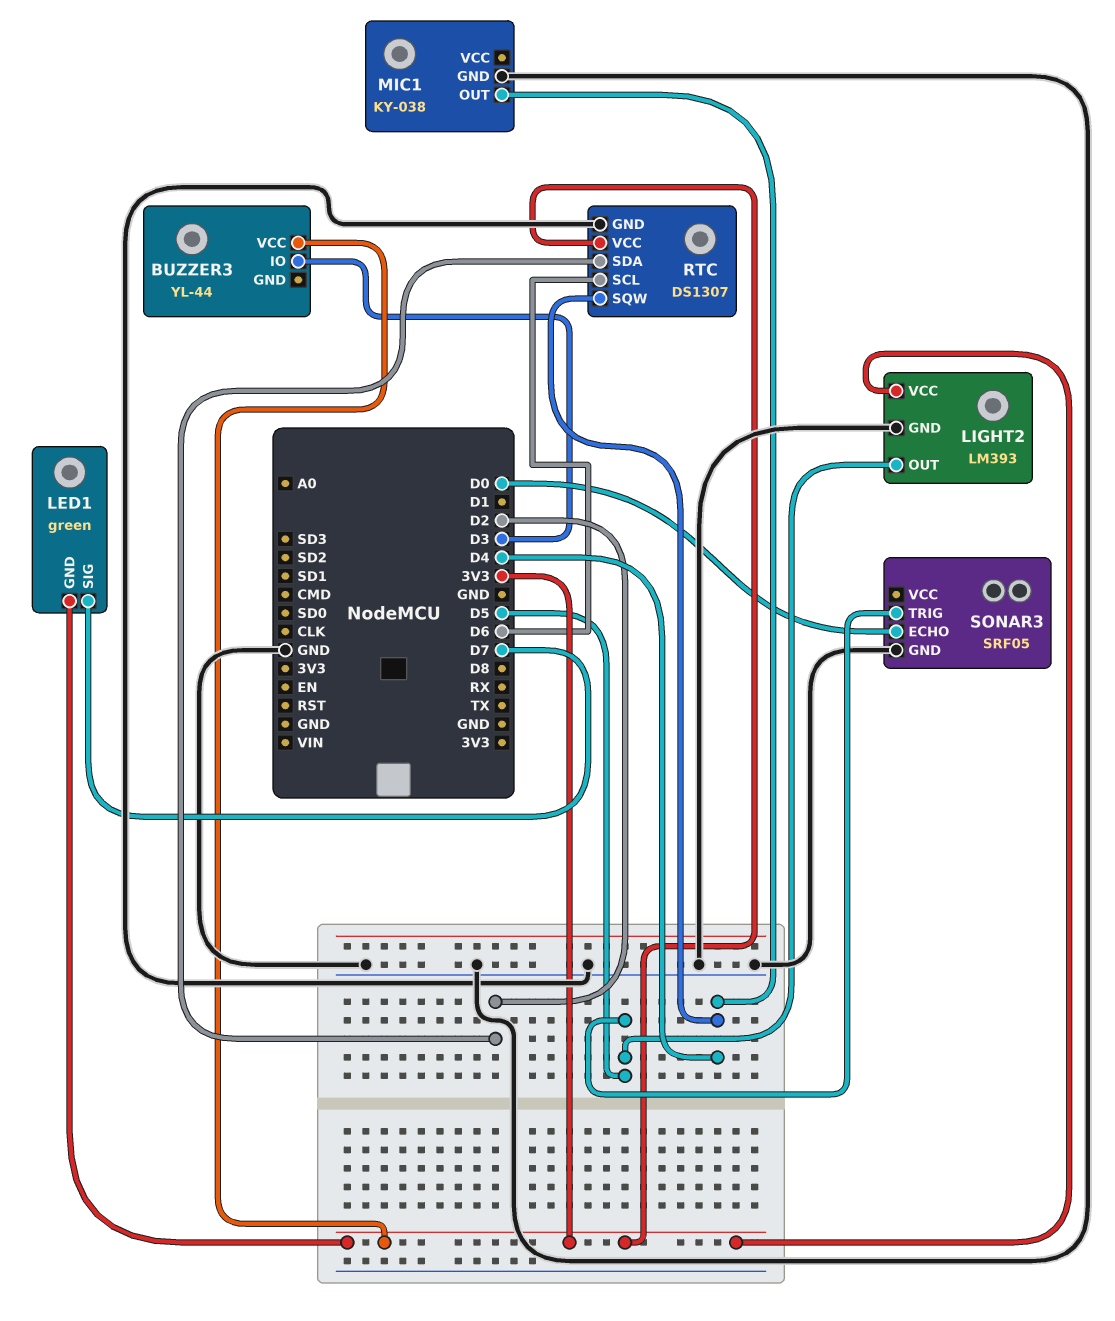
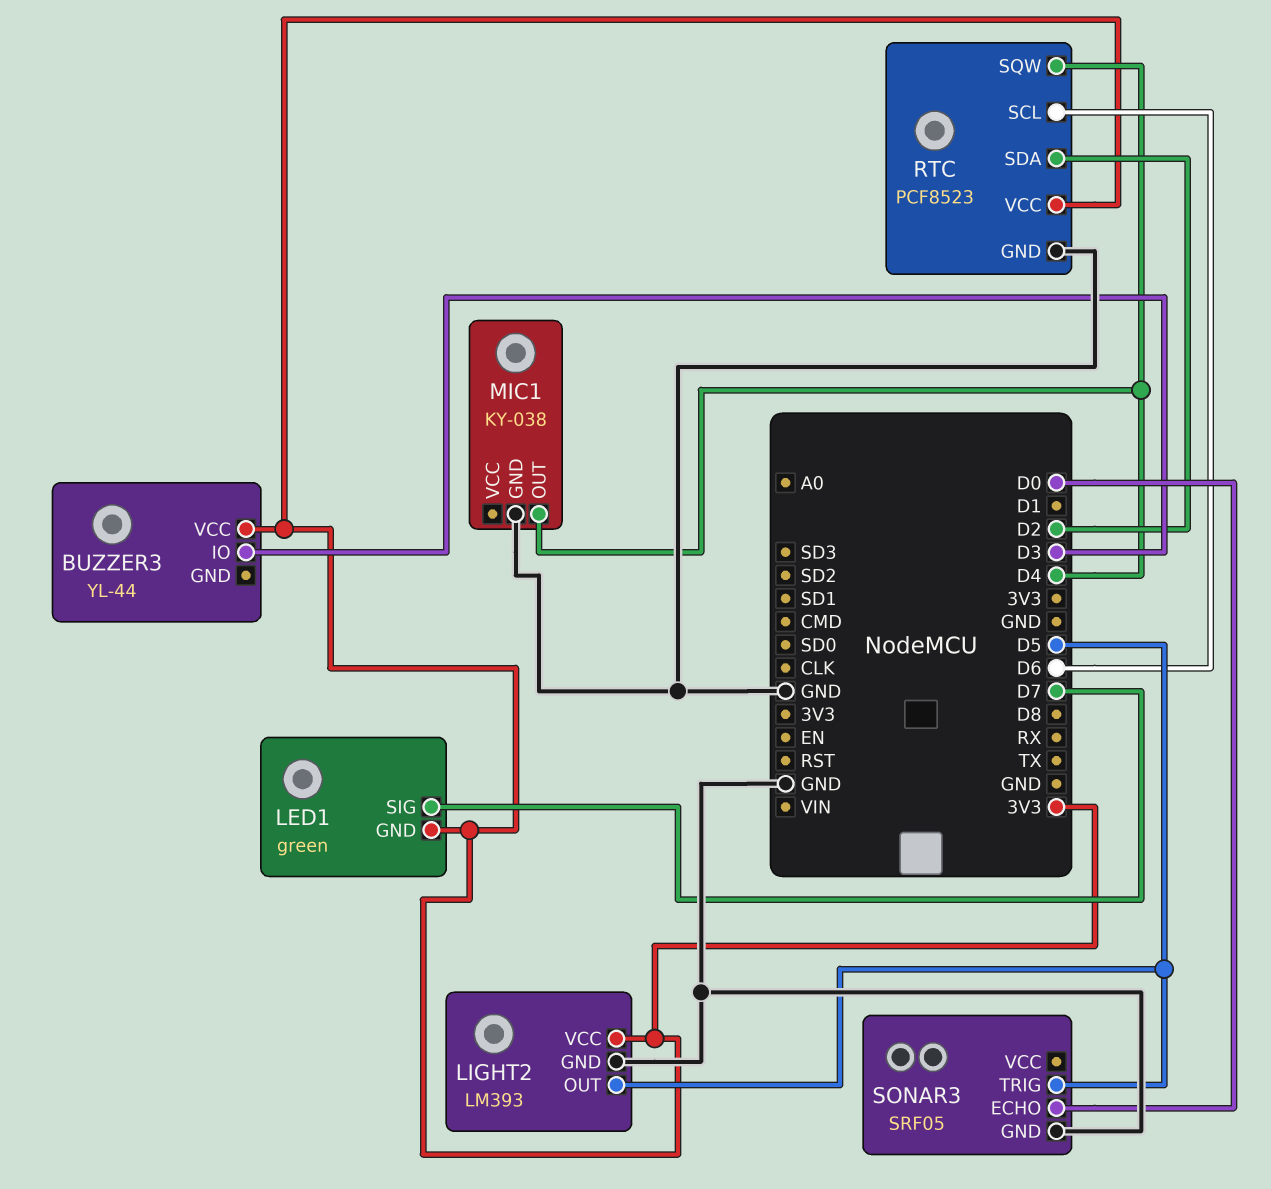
RTC: DS1307 -> PCF8523

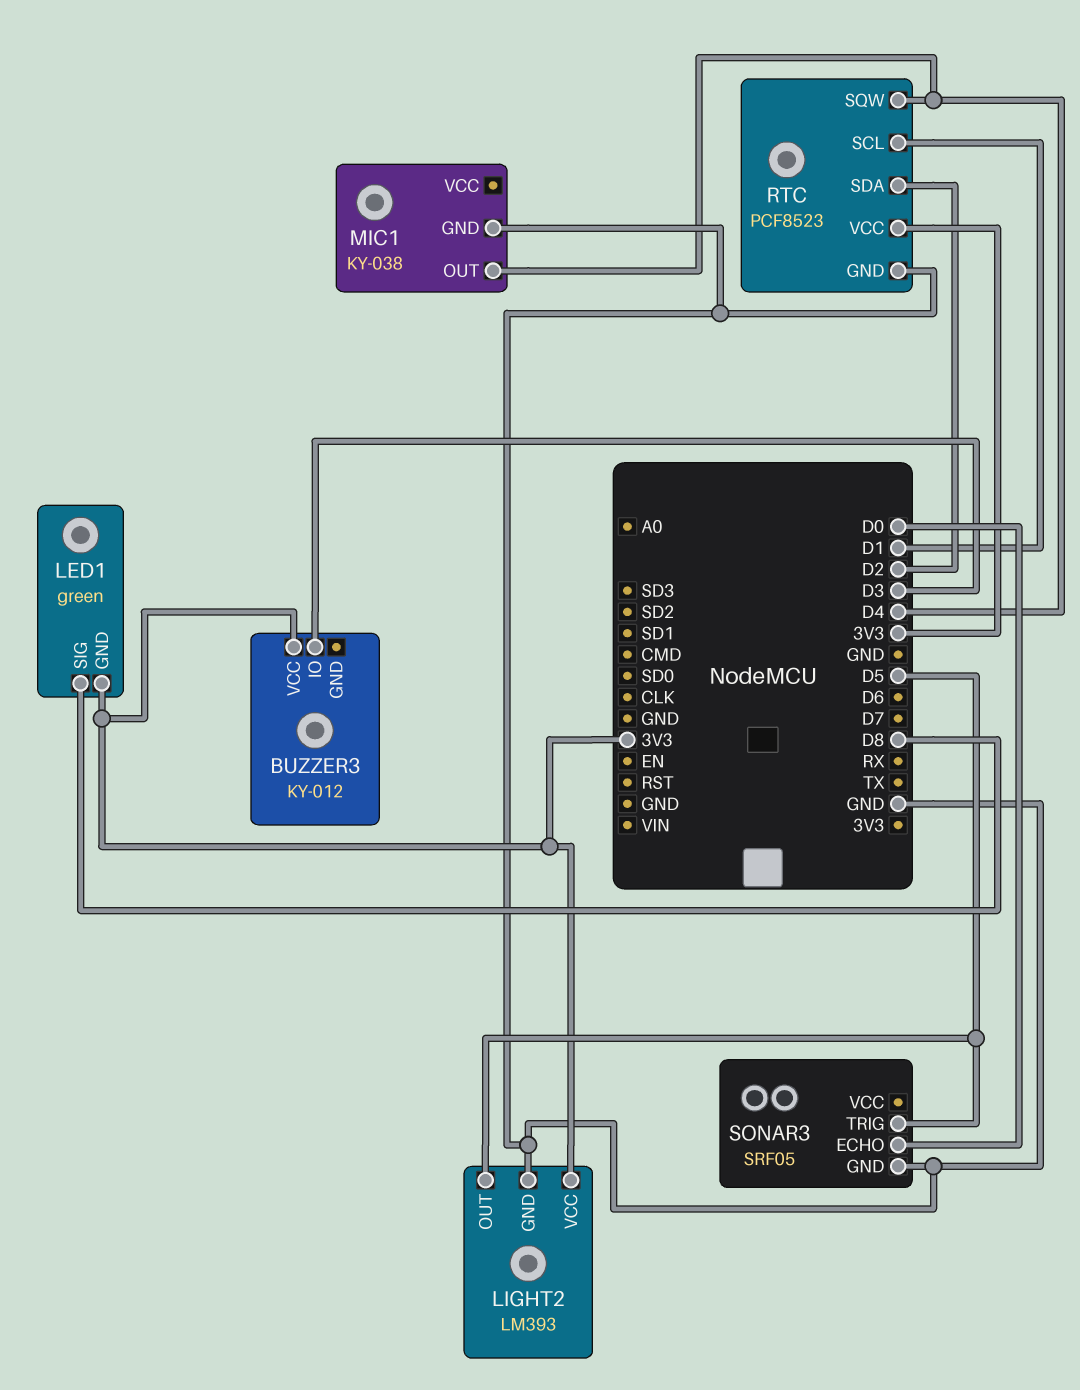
BUZZER3: YL-44 -> KY-012
LED1 pin SIG: D7 -> D8
RTC pin SCL: D6 -> D1

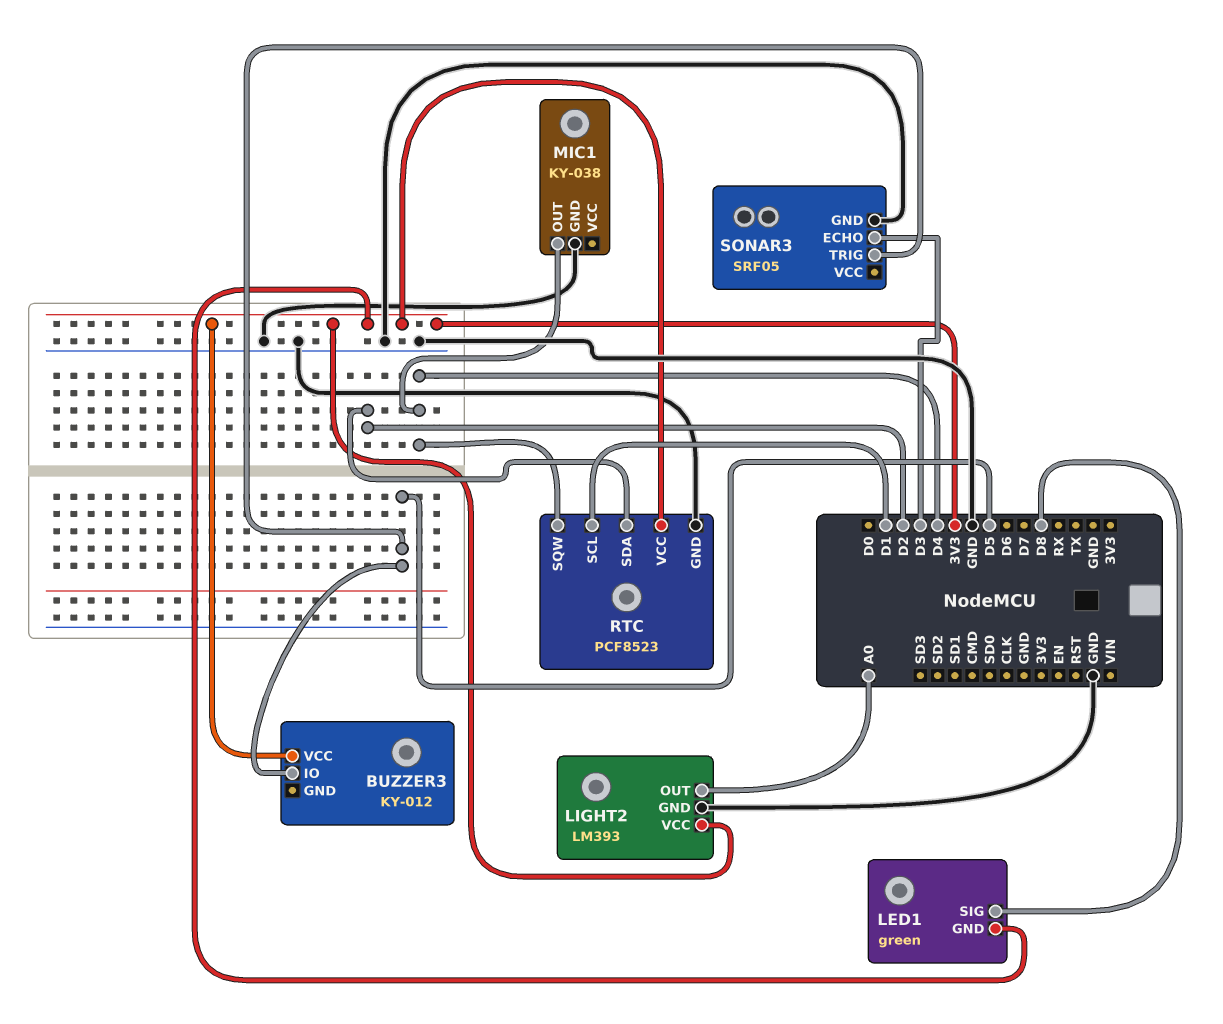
BUZZER3 pin IO: D3 -> D5
LIGHT2 pin OUT: D5 -> A0
SONAR3 pin ECHO: D0 -> D3

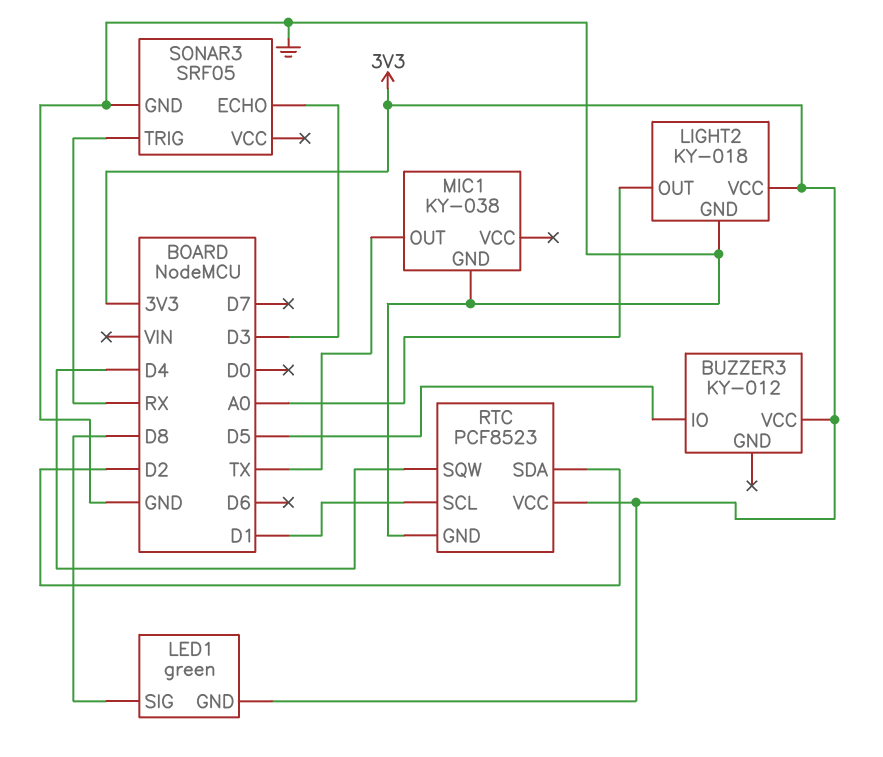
LIGHT2: LM393 -> KY-018
MIC1 pin OUT: D4 -> TX
SONAR3 pin TRIG: D5 -> RX

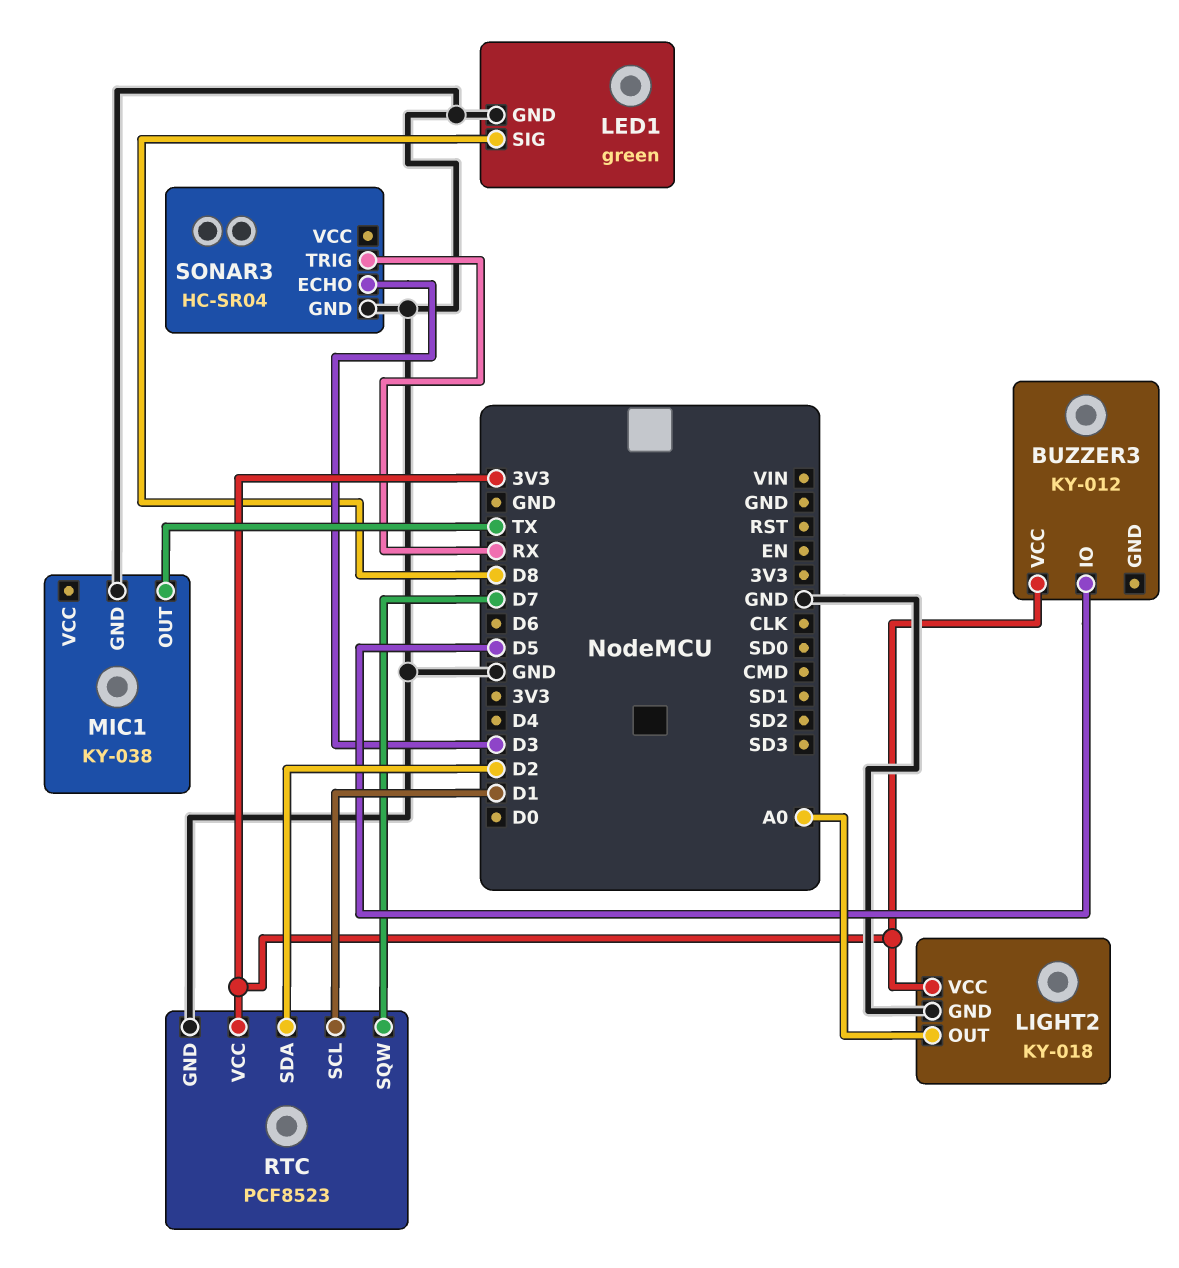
LED1 pin GND: 3V3 -> GND
RTC pin SQW: D4 -> D7
SONAR3: SRF05 -> HC-SR04

